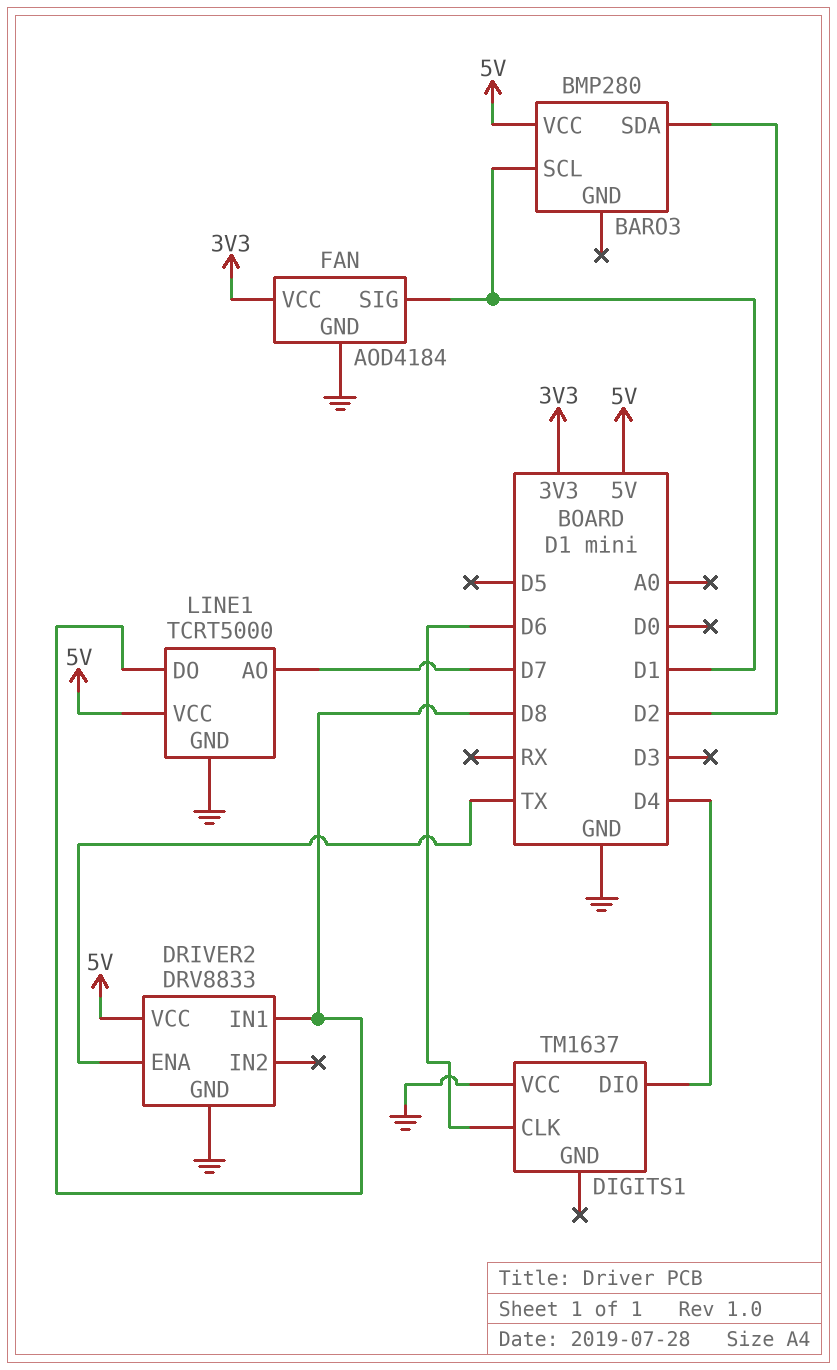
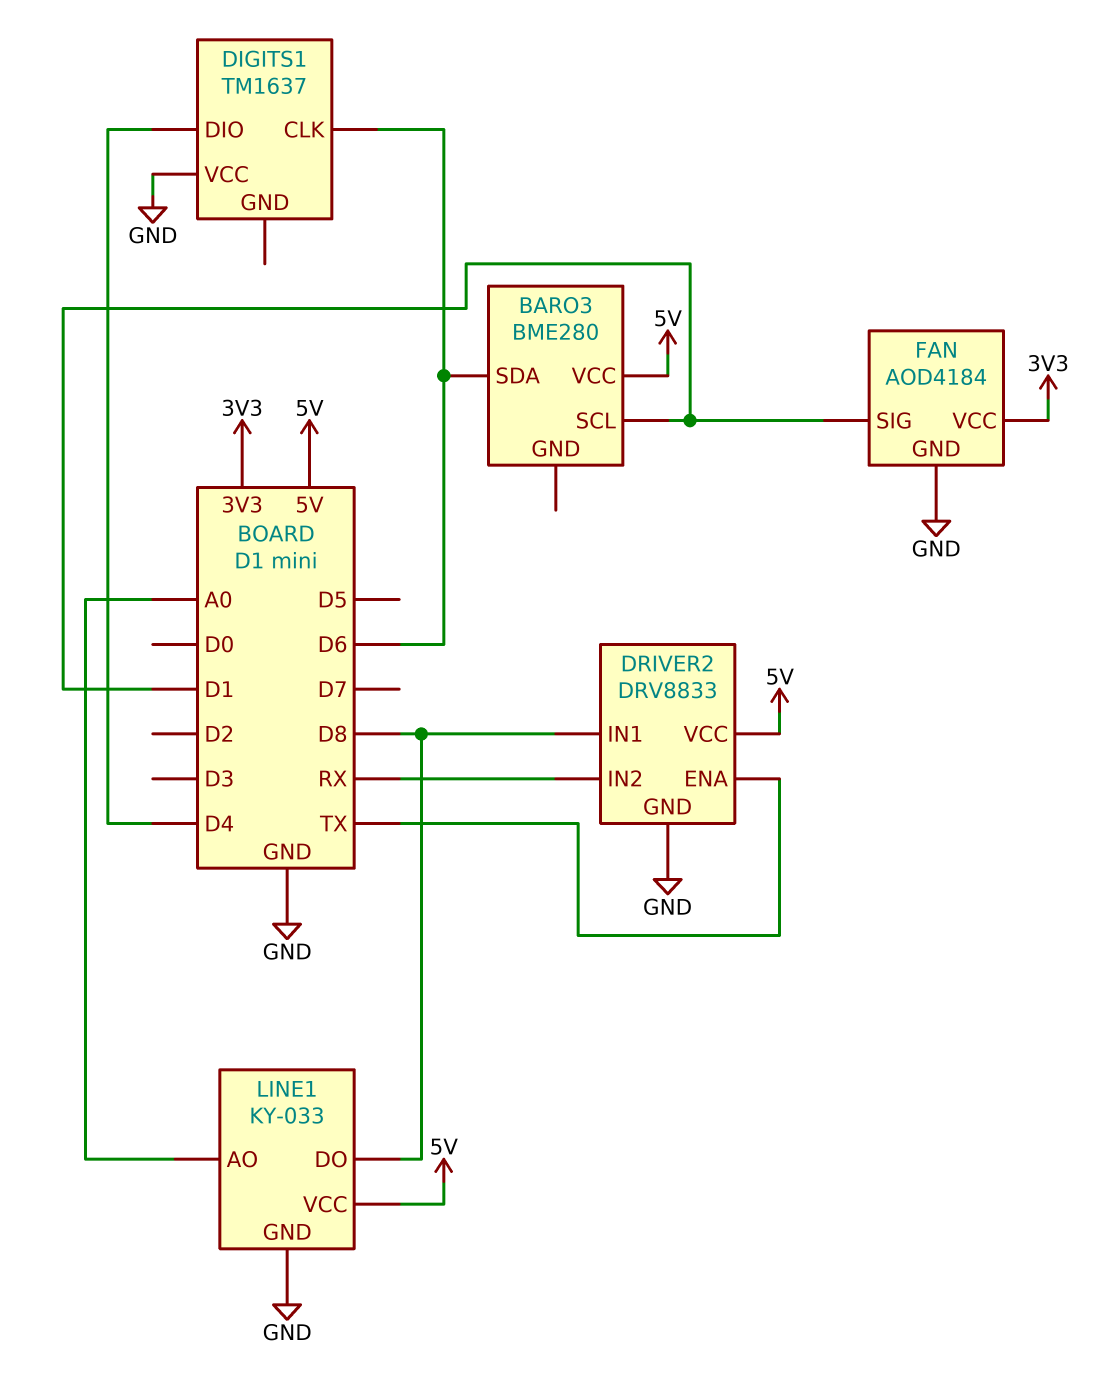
BARO3: BMP280 -> BME280
BARO3 pin SDA: D2 -> D6
DRIVER2 pin IN2: none -> RX
LINE1: TCRT5000 -> KY-033
LINE1 pin AO: D7 -> A0

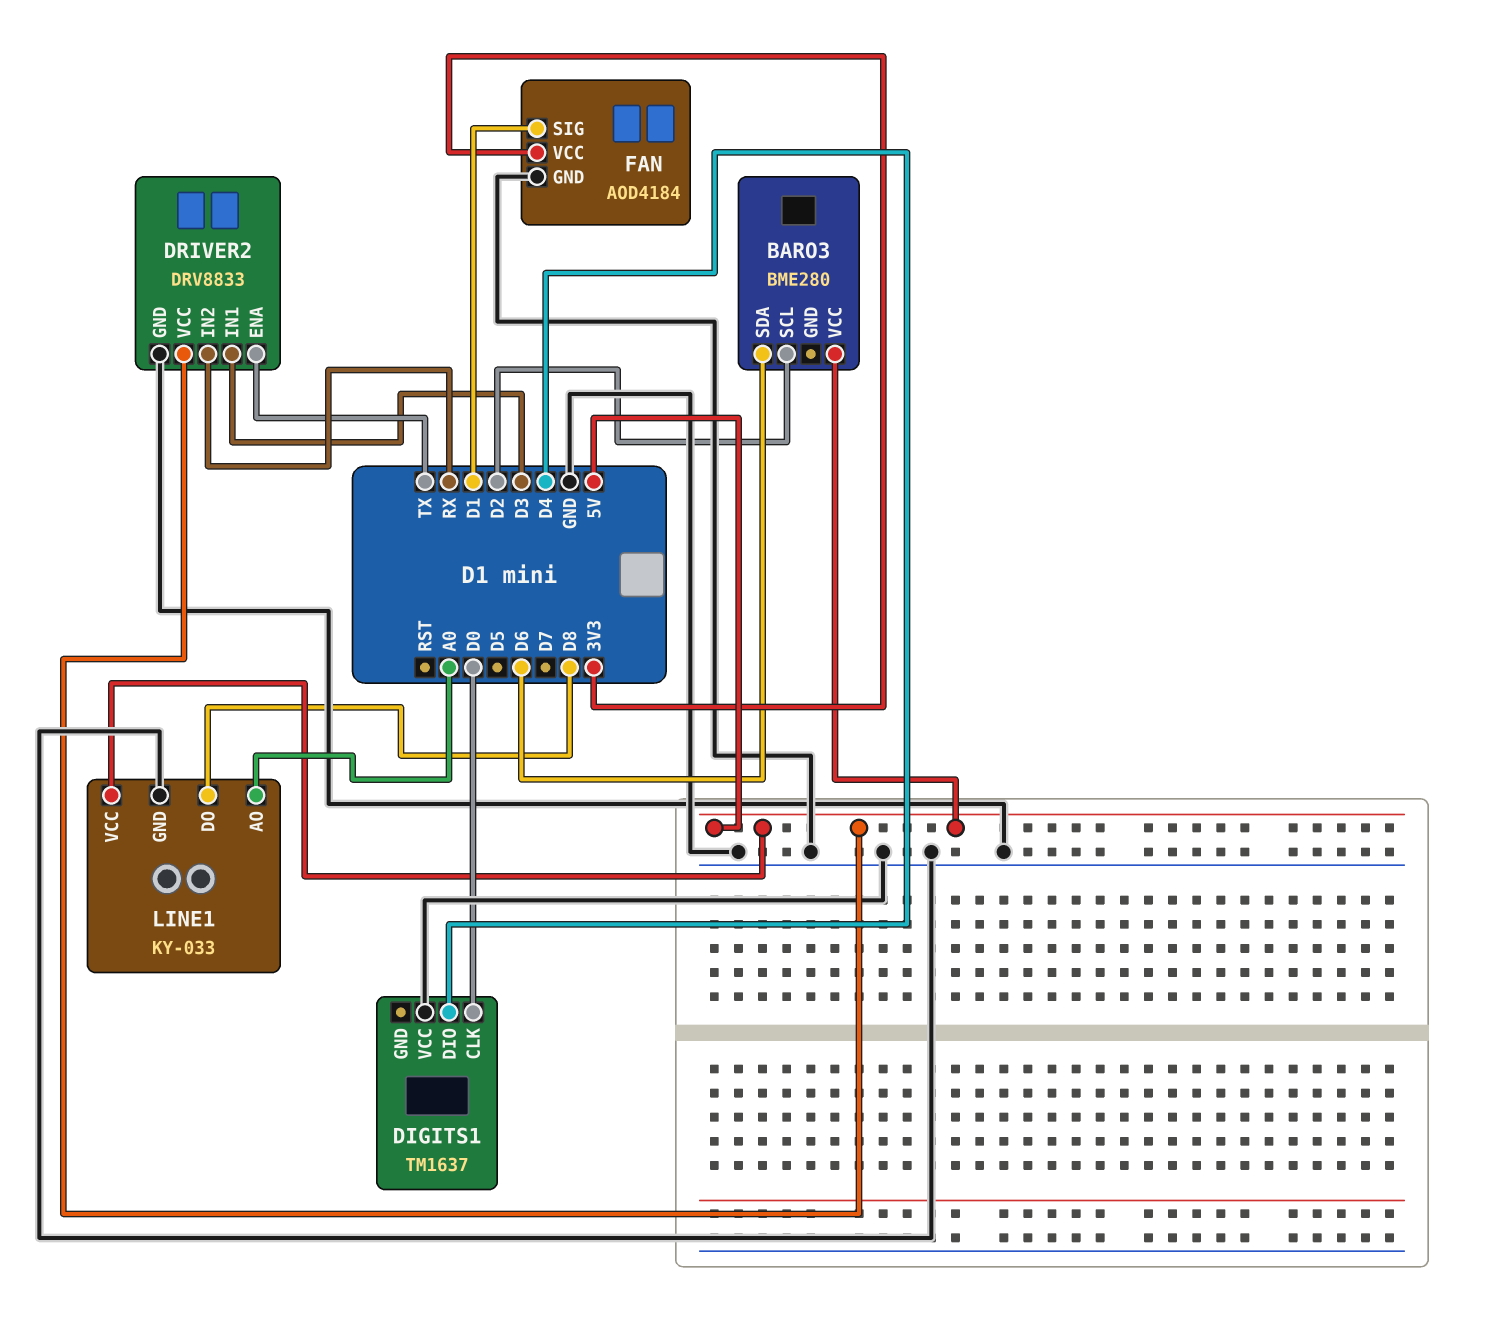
BARO3 pin SCL: D1 -> D2
DIGITS1 pin CLK: D6 -> D0
DRIVER2 pin IN1: D8 -> D3

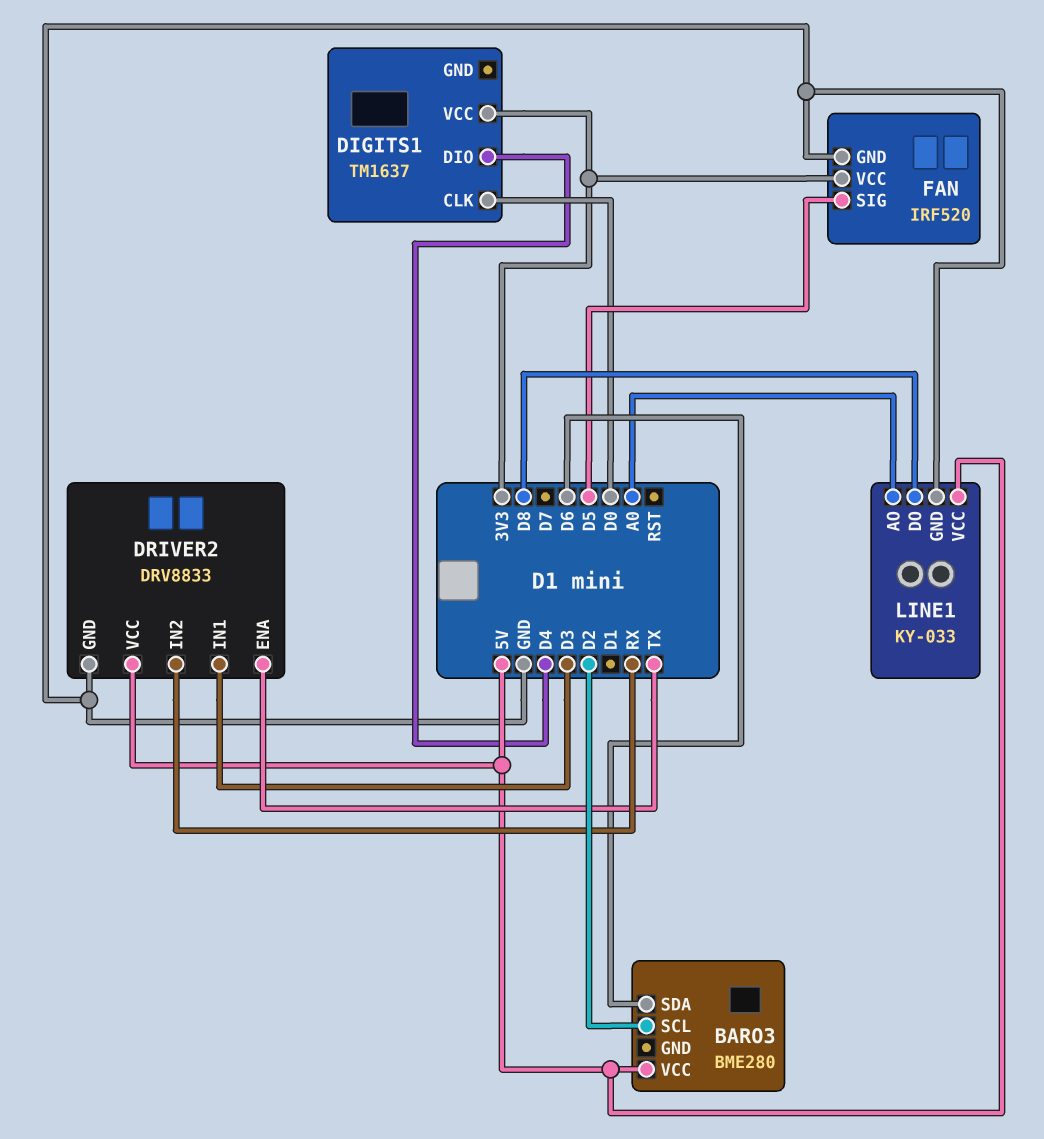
DIGITS1 pin VCC: GND -> 3V3
FAN: AOD4184 -> IRF520
FAN pin SIG: D1 -> D5

